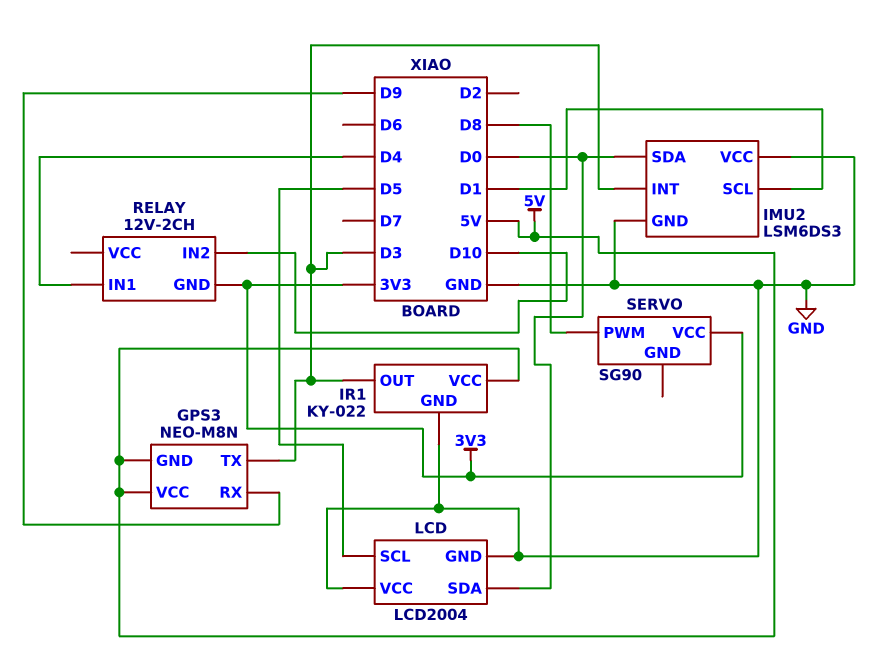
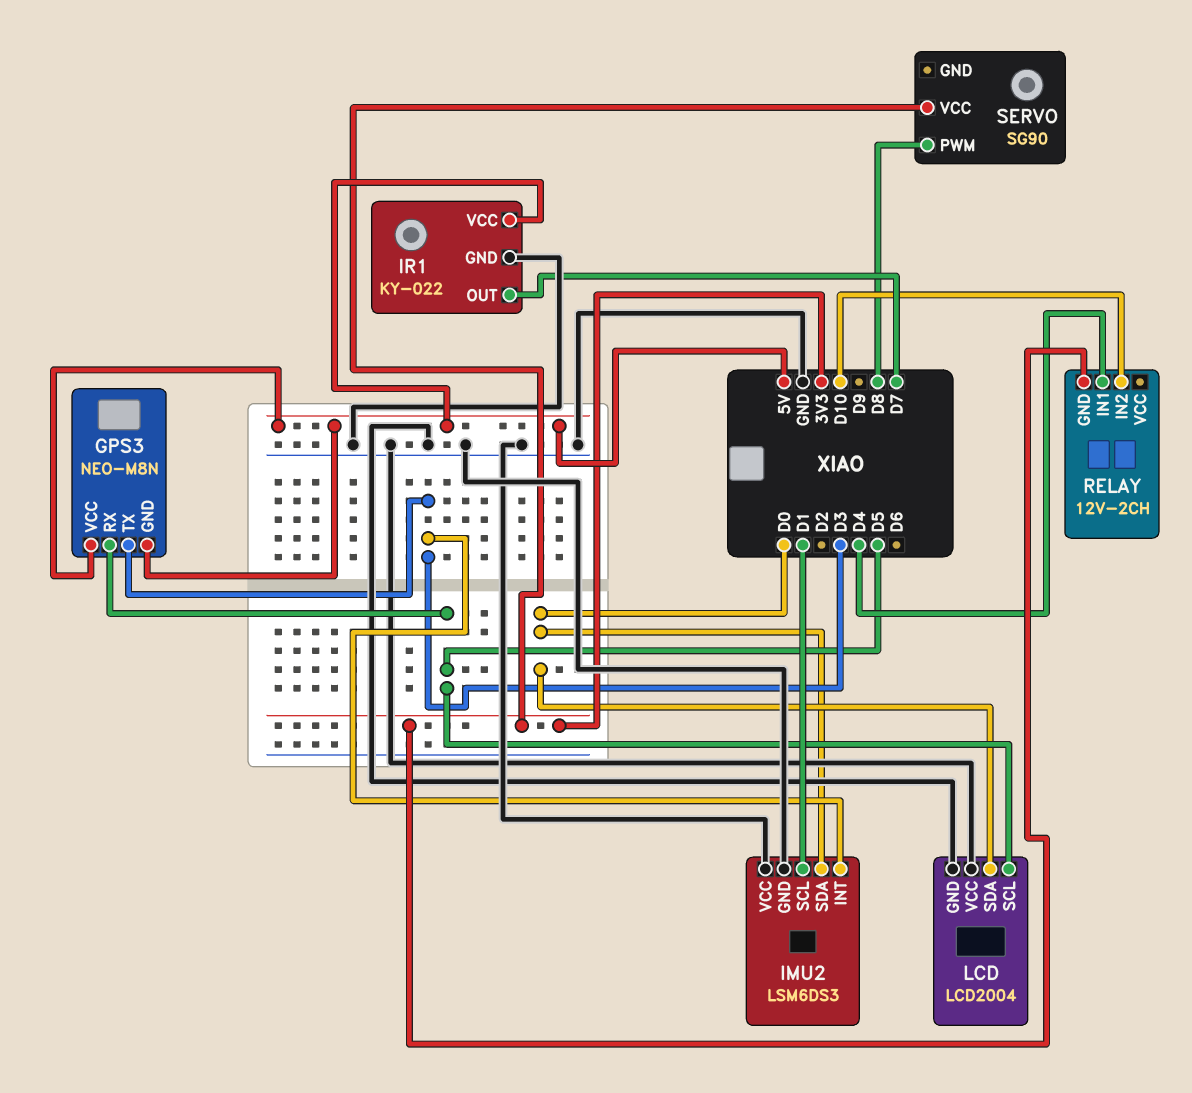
GPS3 pin RX: D9 -> D5
IR1 pin OUT: D3 -> D7

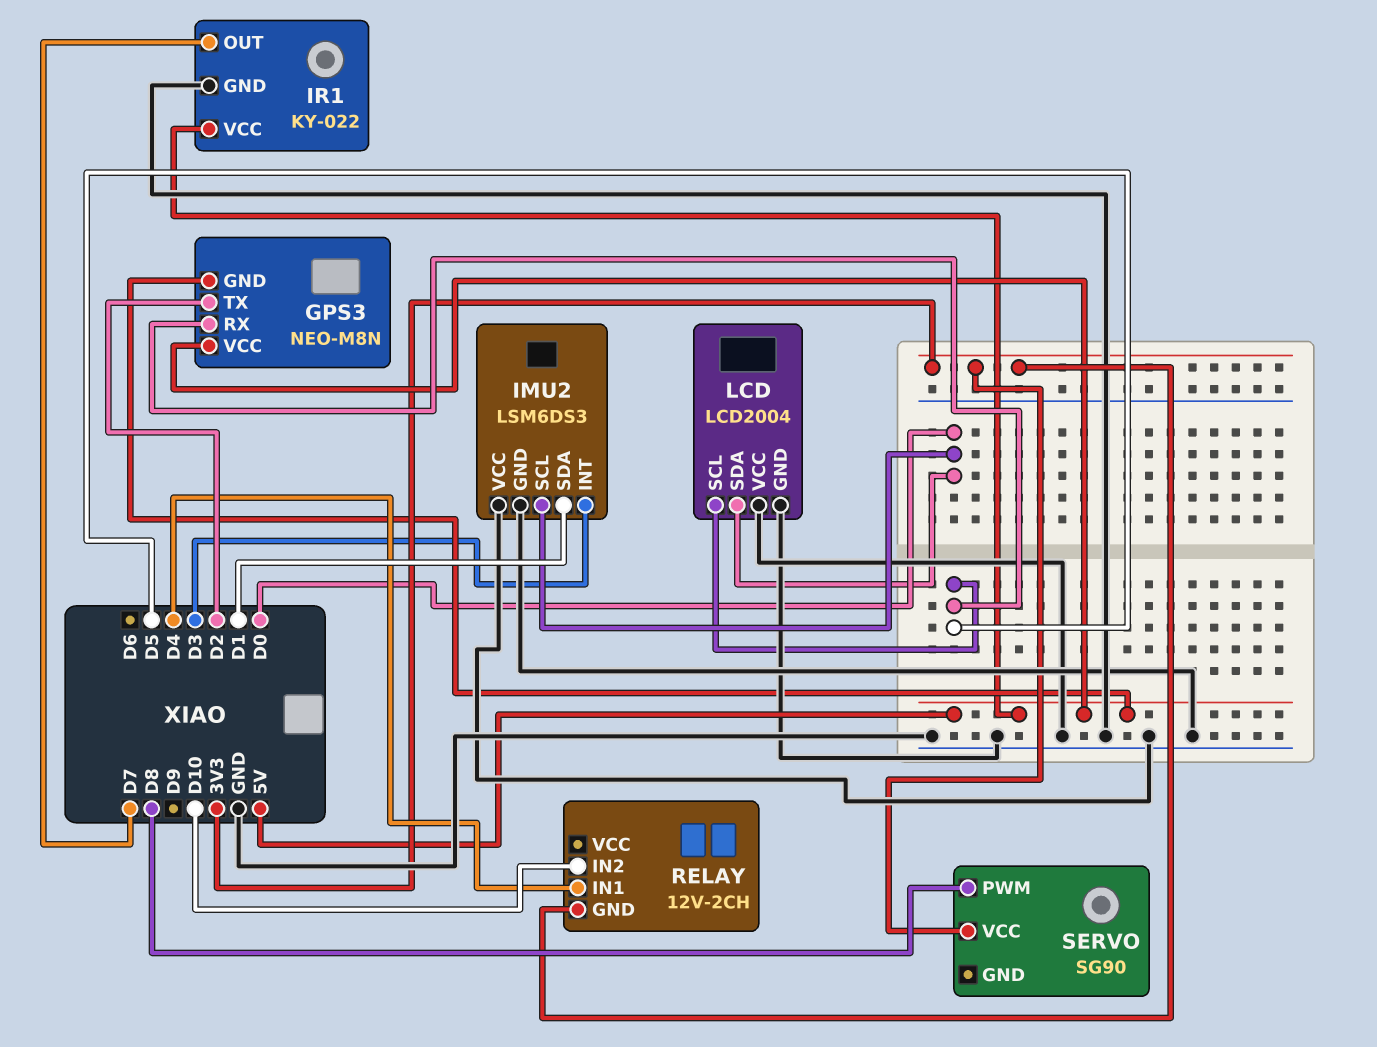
GPS3 pin TX: D3 -> D2
IMU2 pin SCL: D1 -> D0
IMU2 pin SDA: D0 -> D1

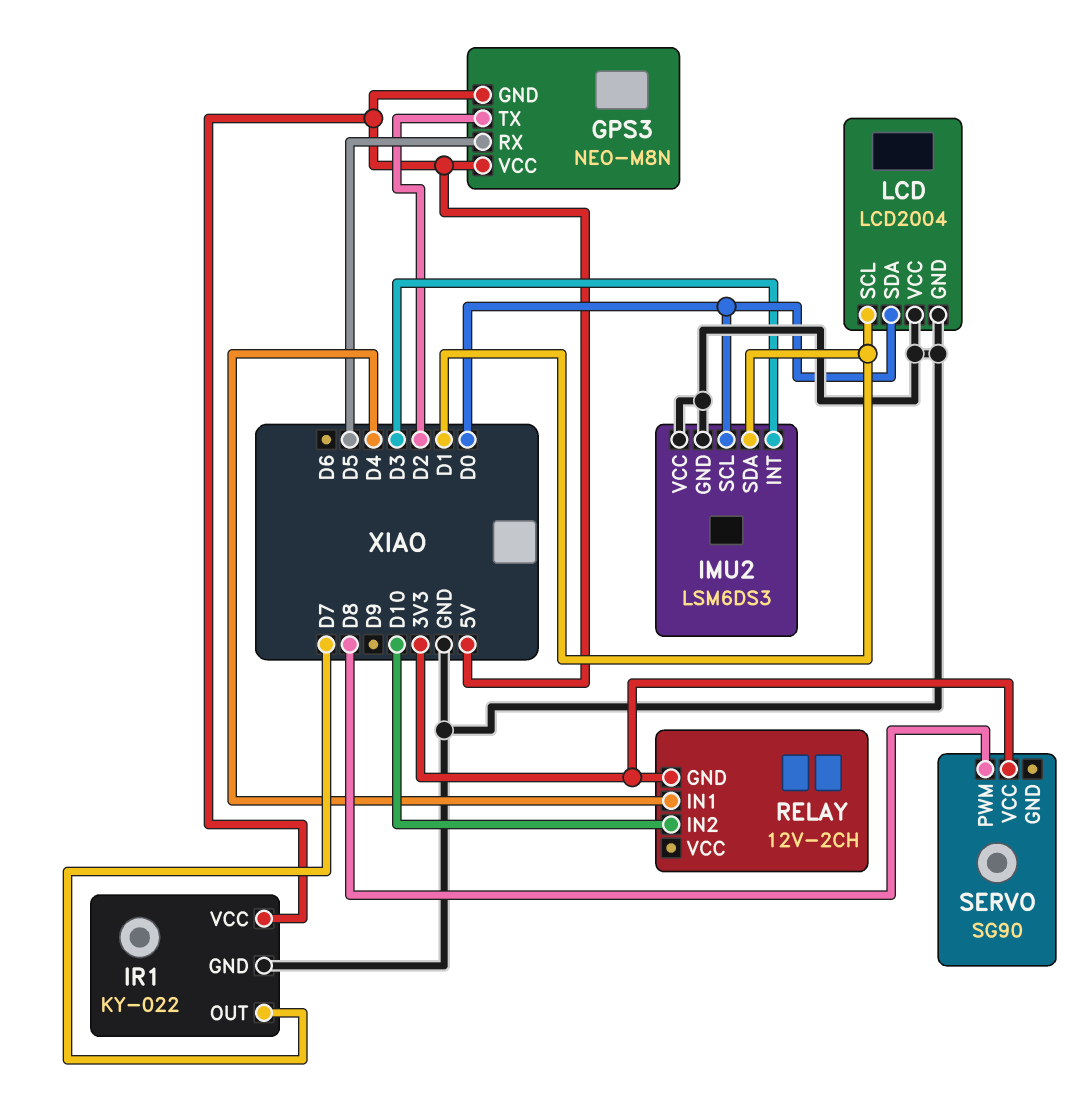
LCD pin SCL: D5 -> D1

